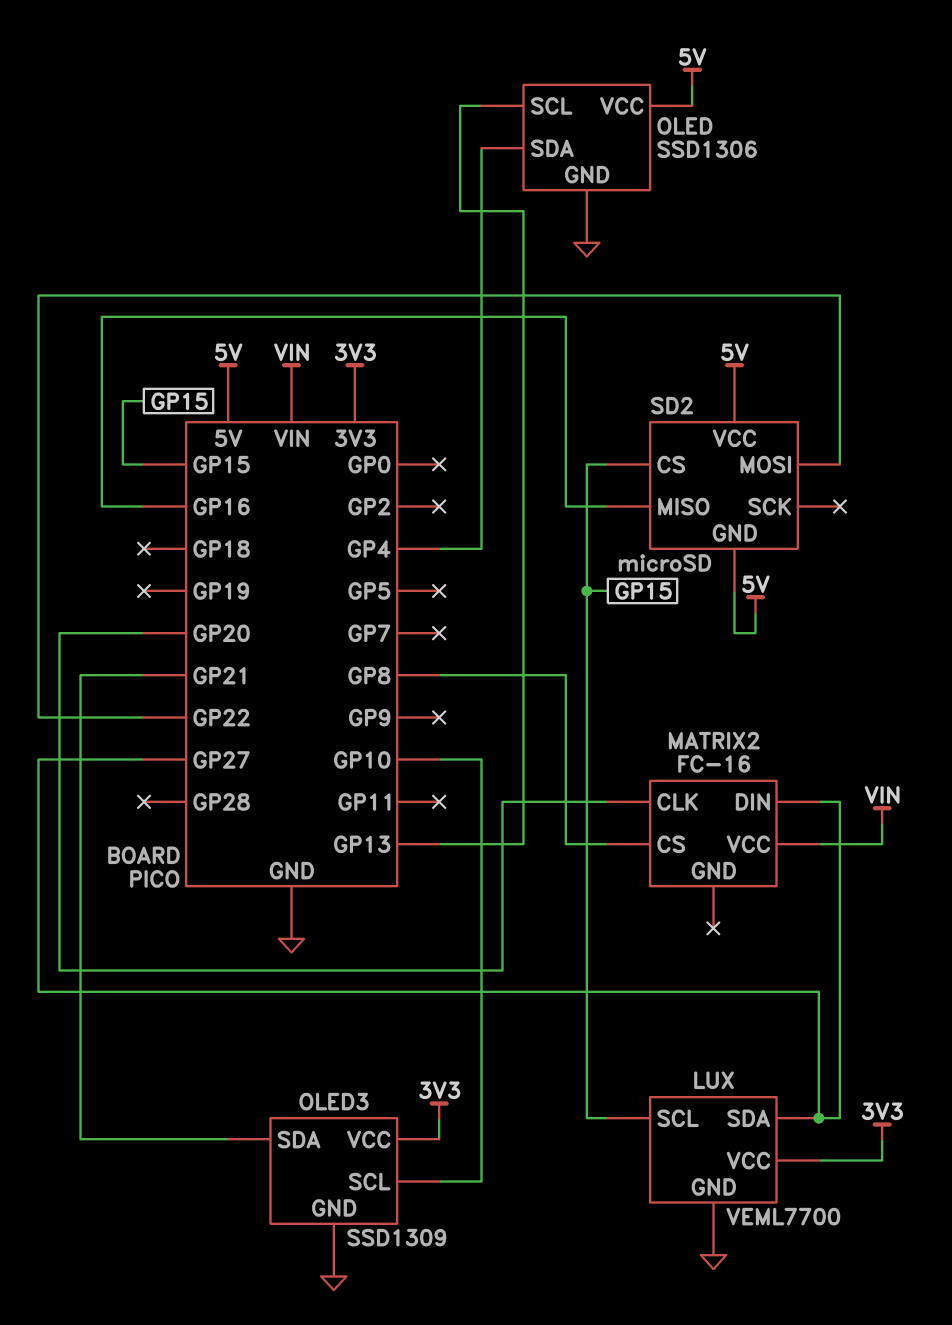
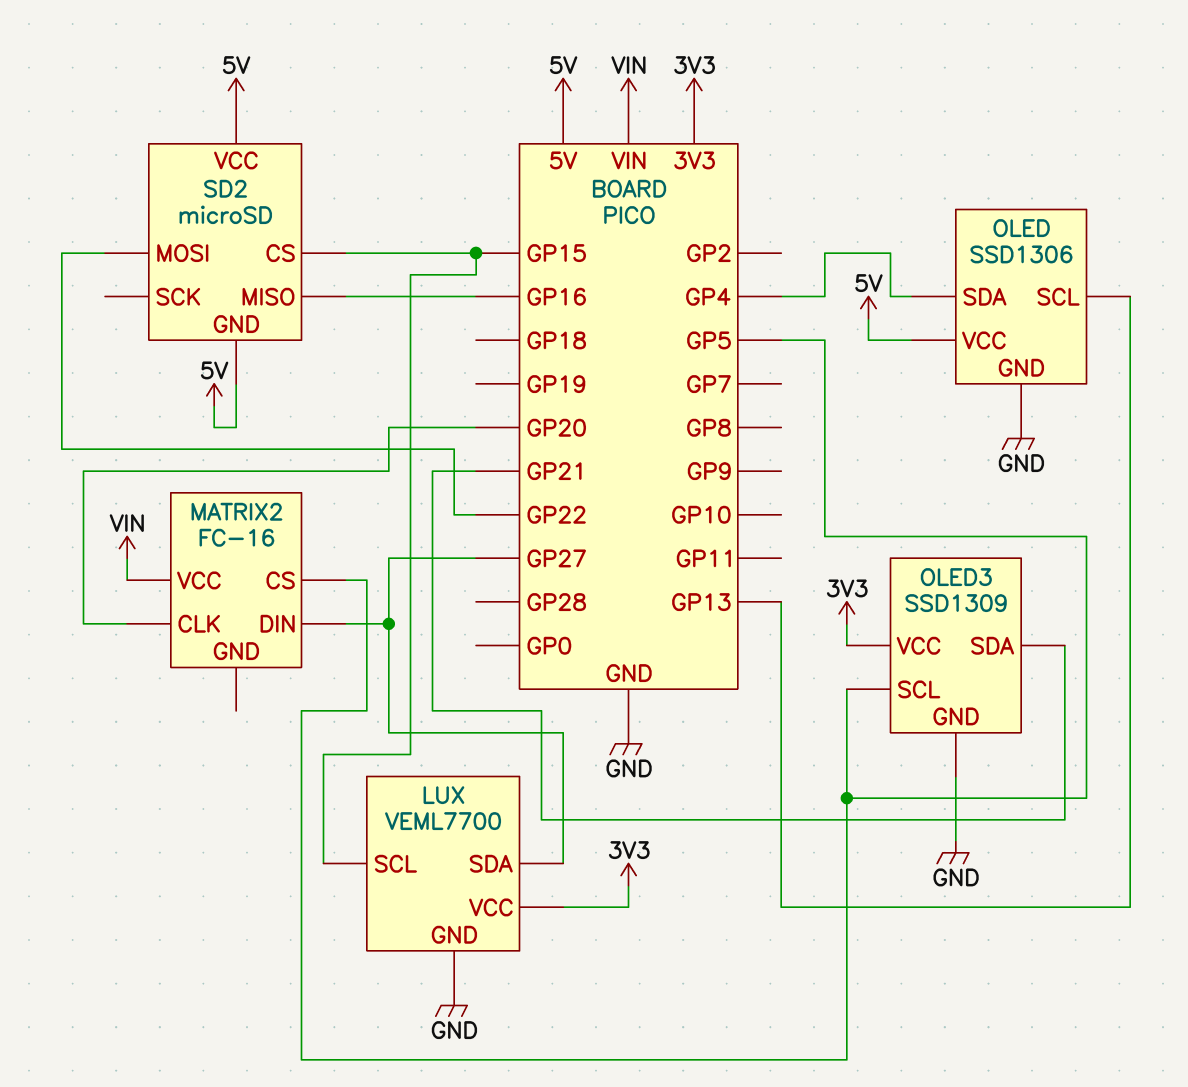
MATRIX2 pin CS: GP8 -> GP5
OLED3 pin SCL: GP10 -> GP5

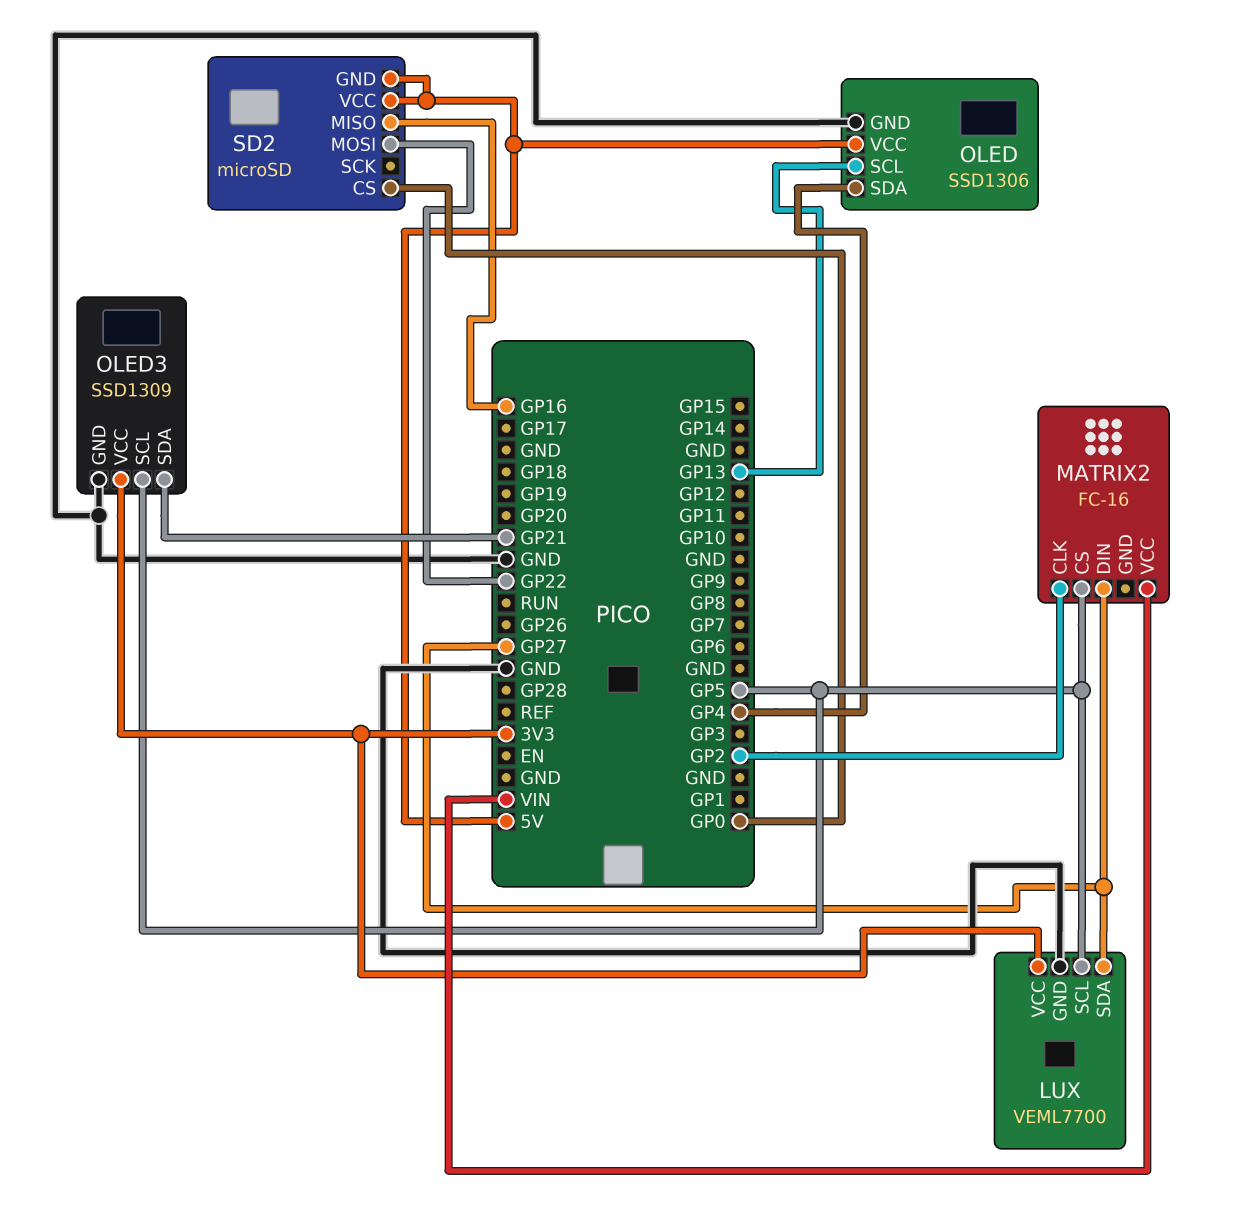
LUX pin SCL: GP15 -> GP5
MATRIX2 pin CLK: GP20 -> GP2
SD2 pin CS: GP15 -> GP0

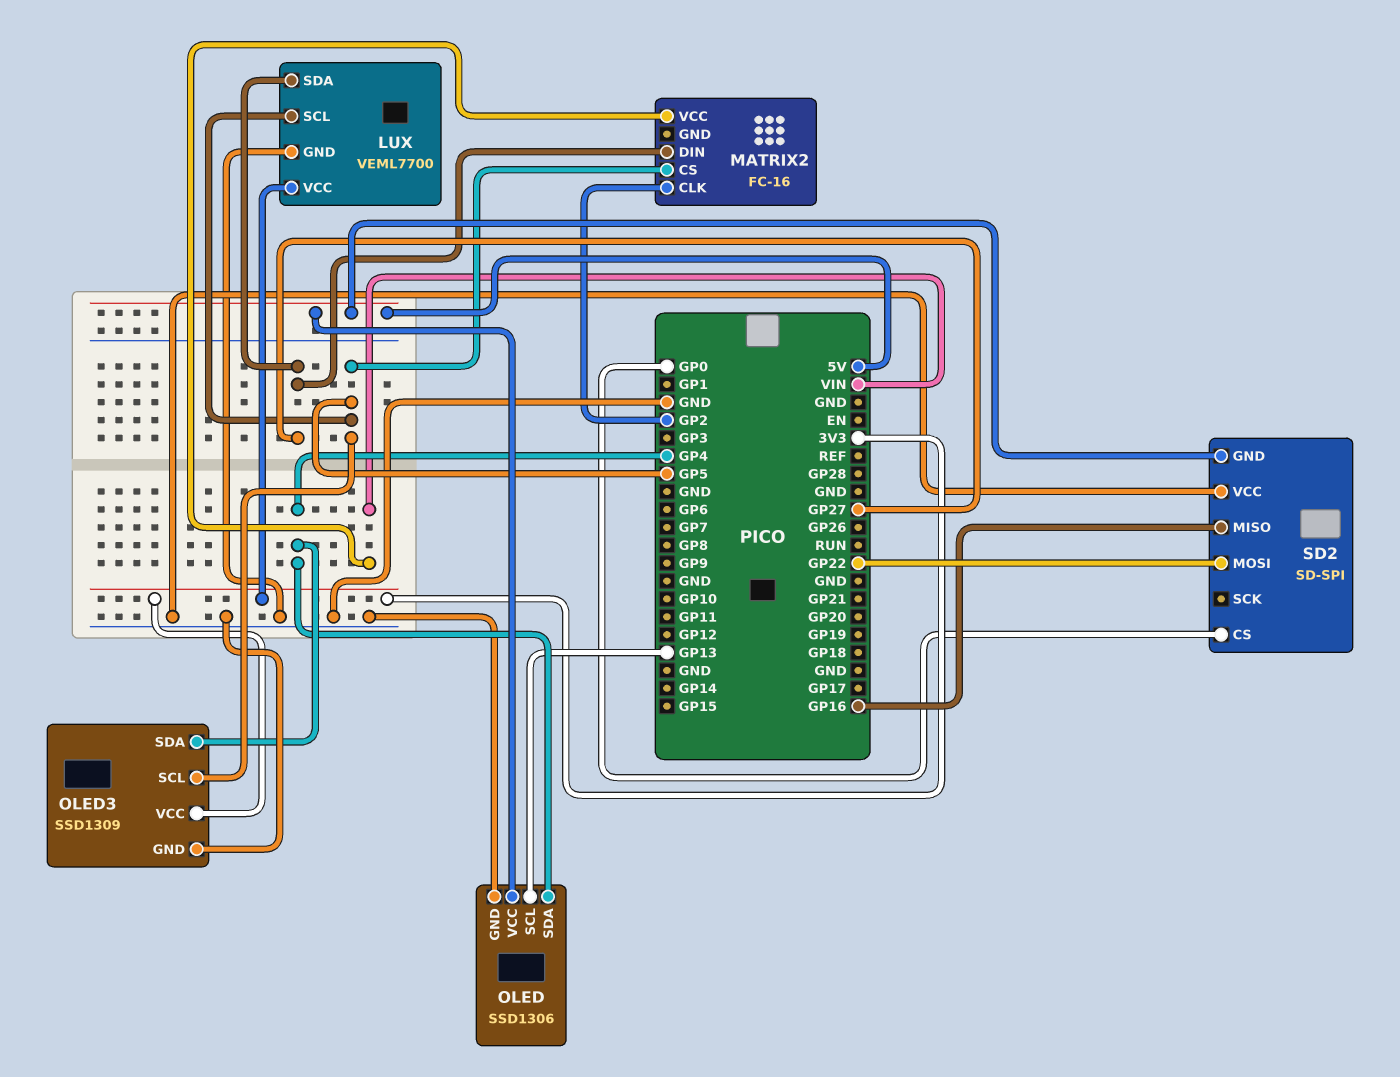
OLED3 pin SDA: GP21 -> GP4
SD2: microSD -> SD-SPI
SD2 pin VCC: 5V -> GND

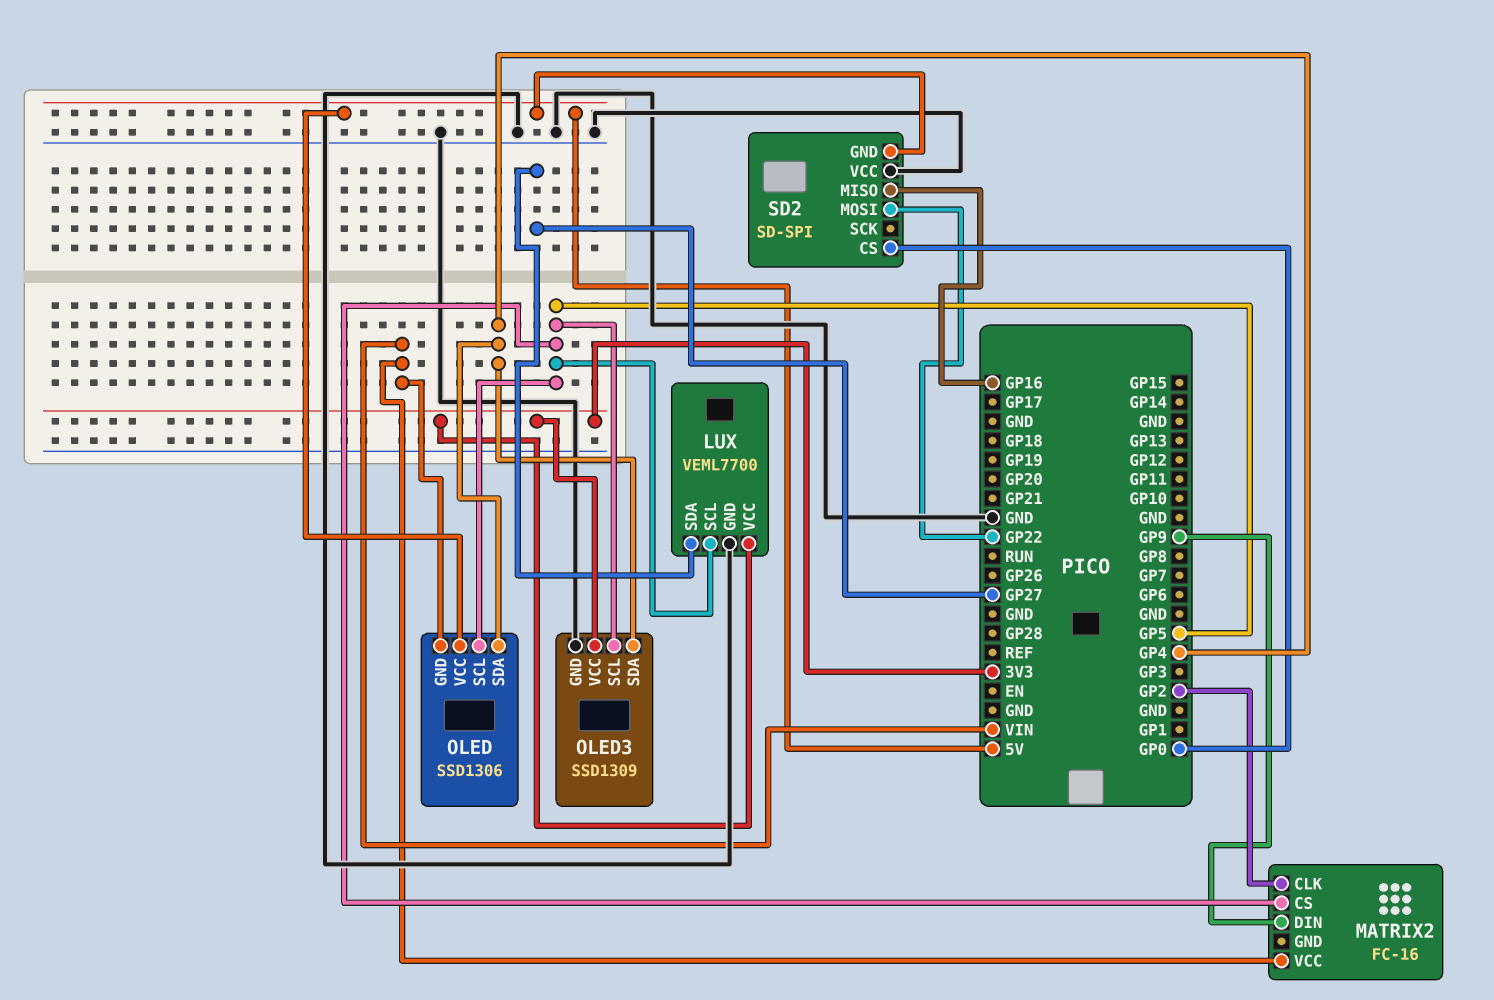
MATRIX2 pin DIN: GP27 -> GP9
OLED pin GND: GND -> VIN
OLED pin SCL: GP13 -> GP5

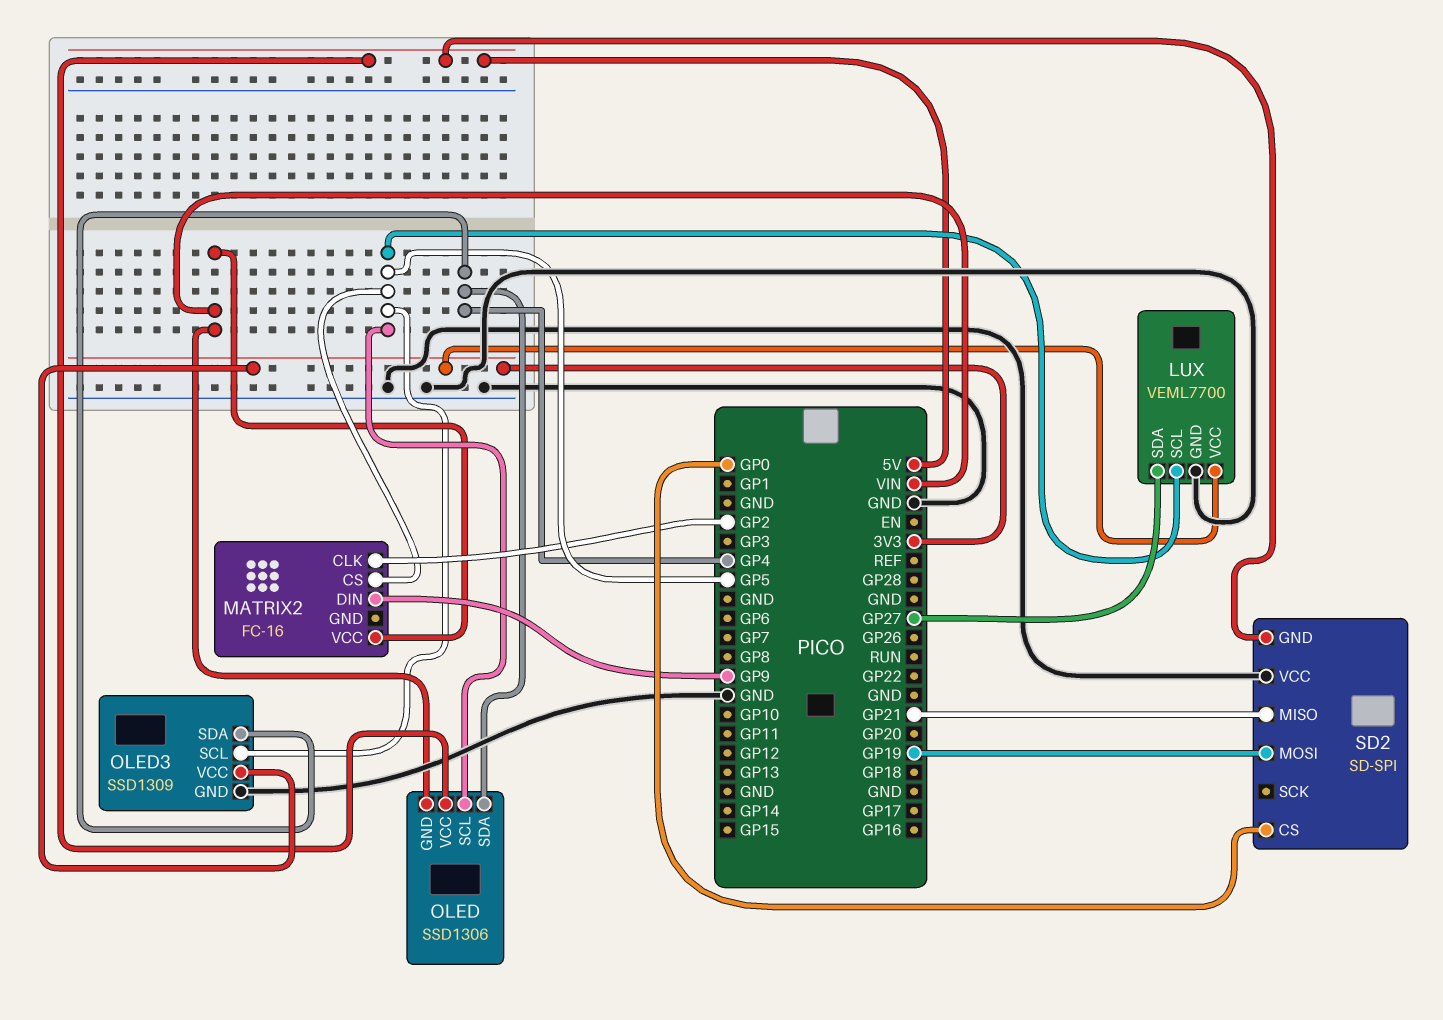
SD2 pin MISO: GP16 -> GP21
SD2 pin MOSI: GP22 -> GP19

